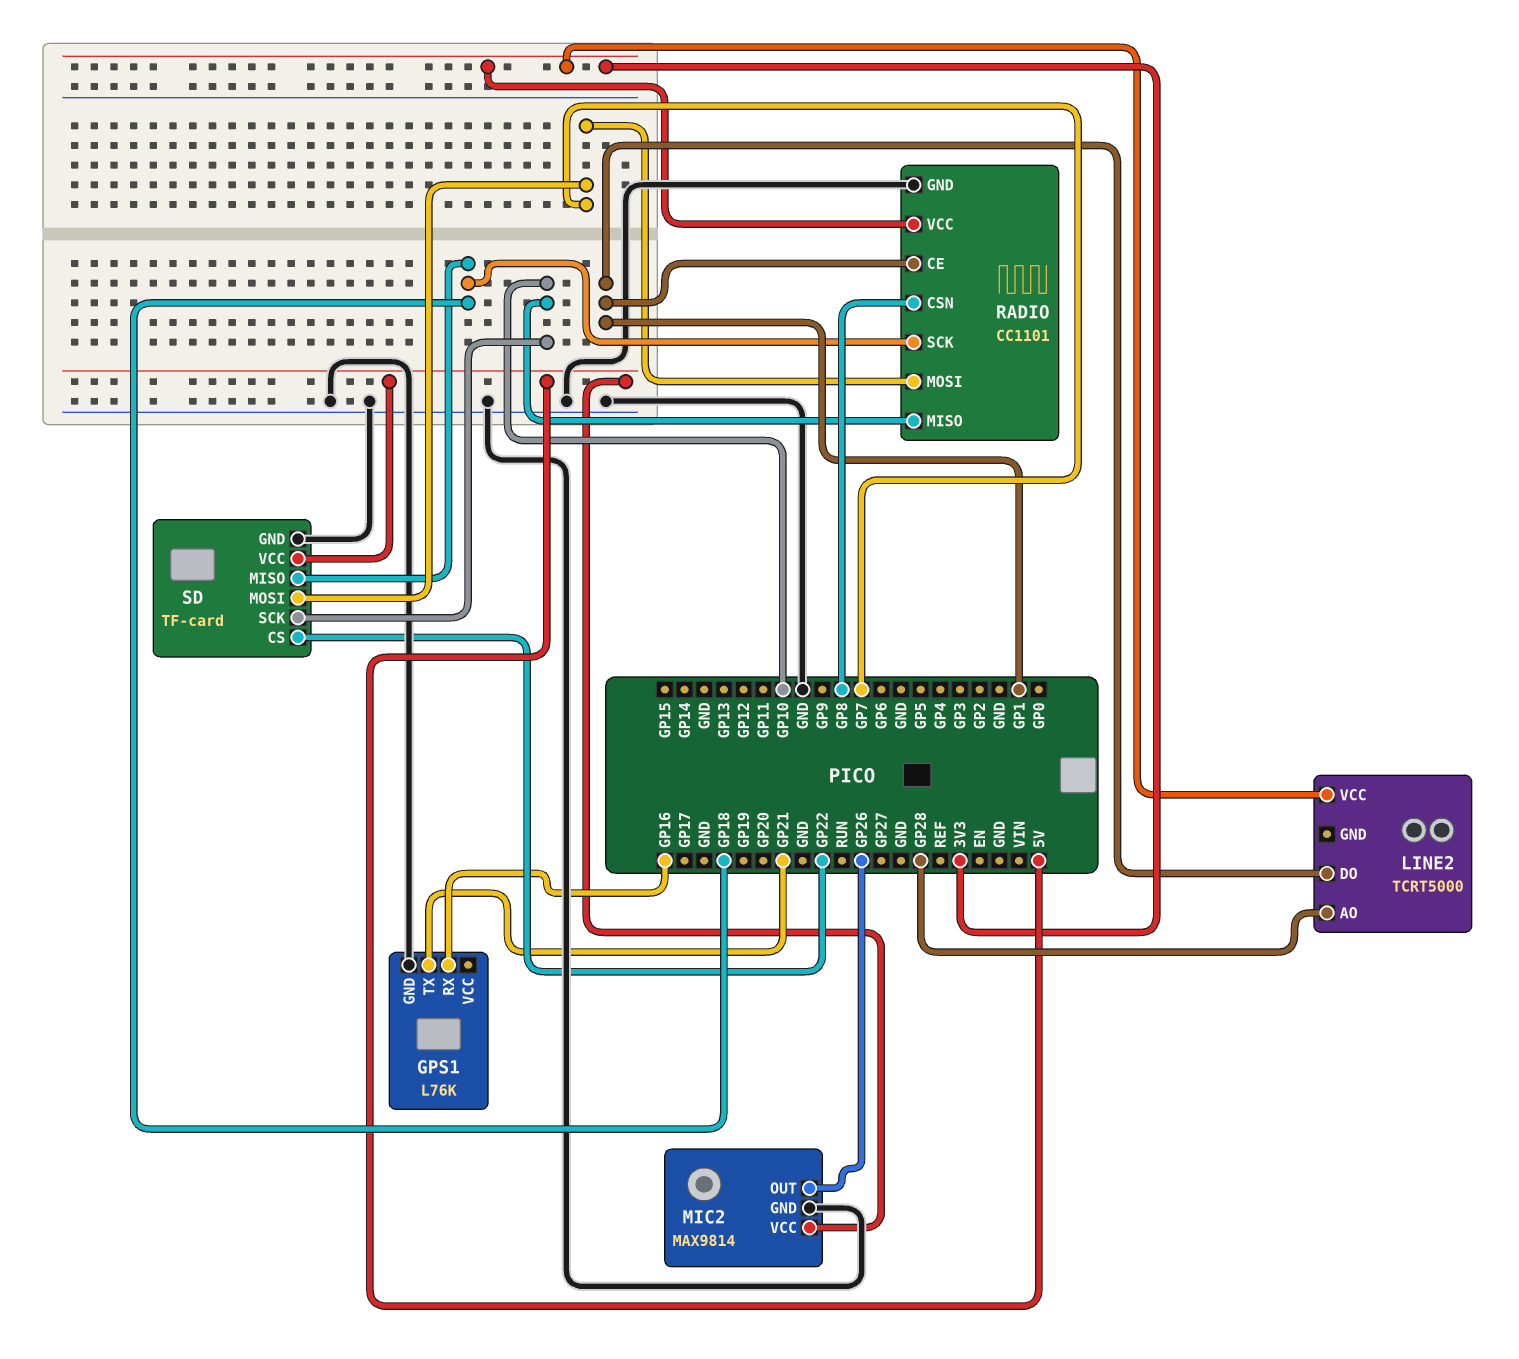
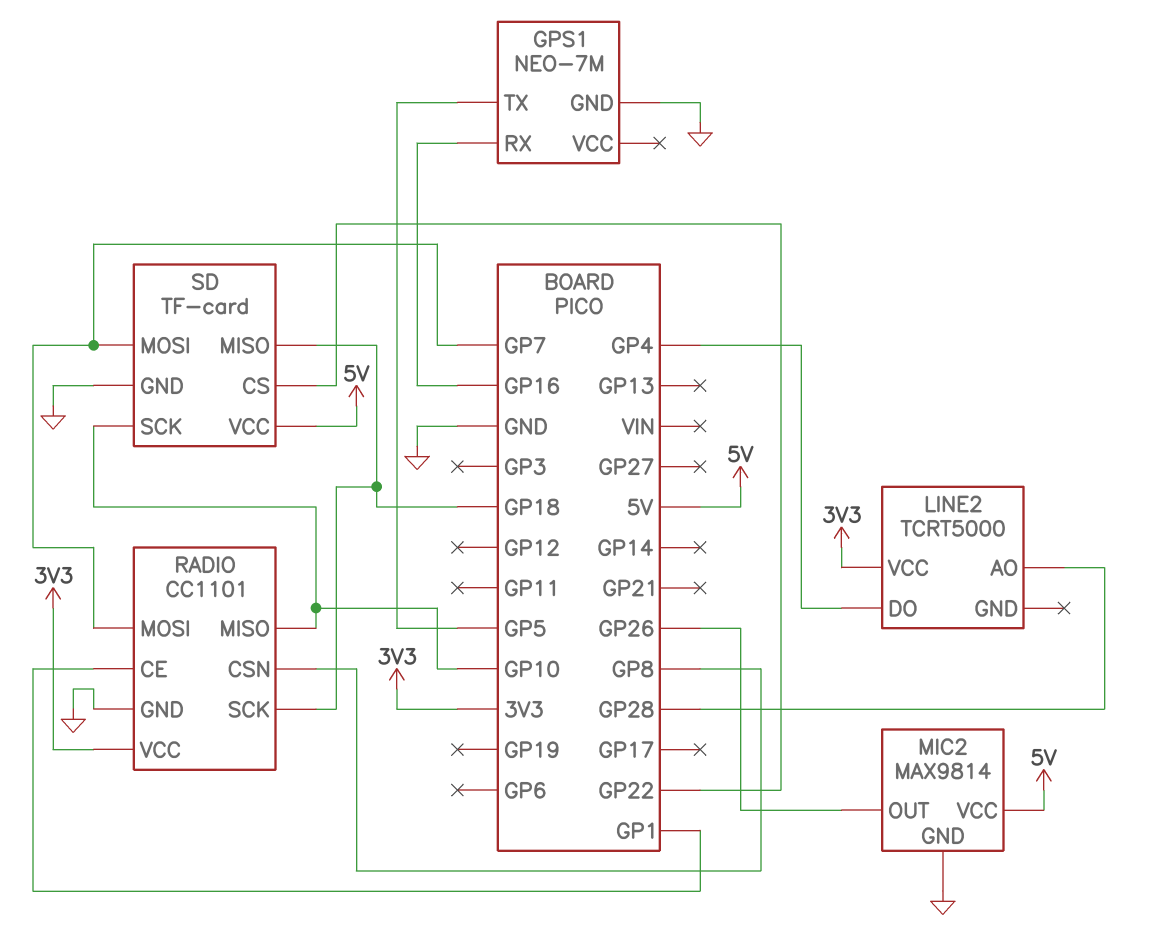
GPS1: L76K -> NEO-7M
GPS1 pin TX: GP21 -> GP5
LINE2 pin DO: GP1 -> GP4

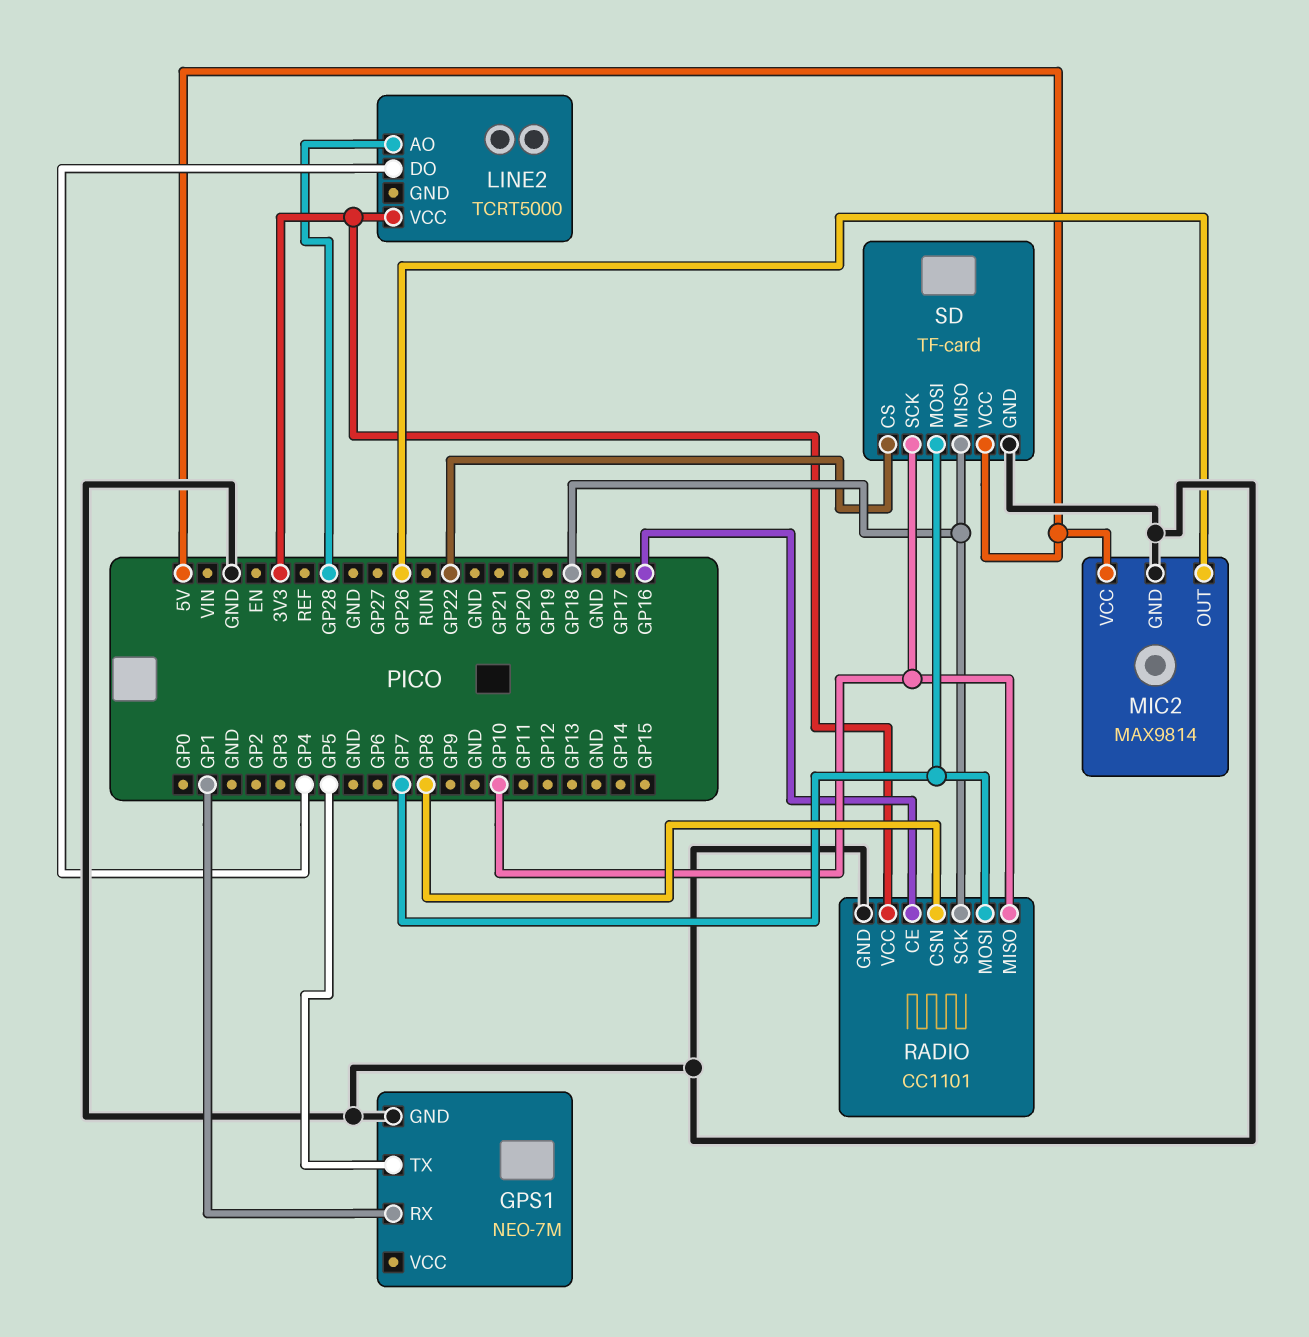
GPS1 pin RX: GP16 -> GP1
RADIO pin CE: GP1 -> GP16

